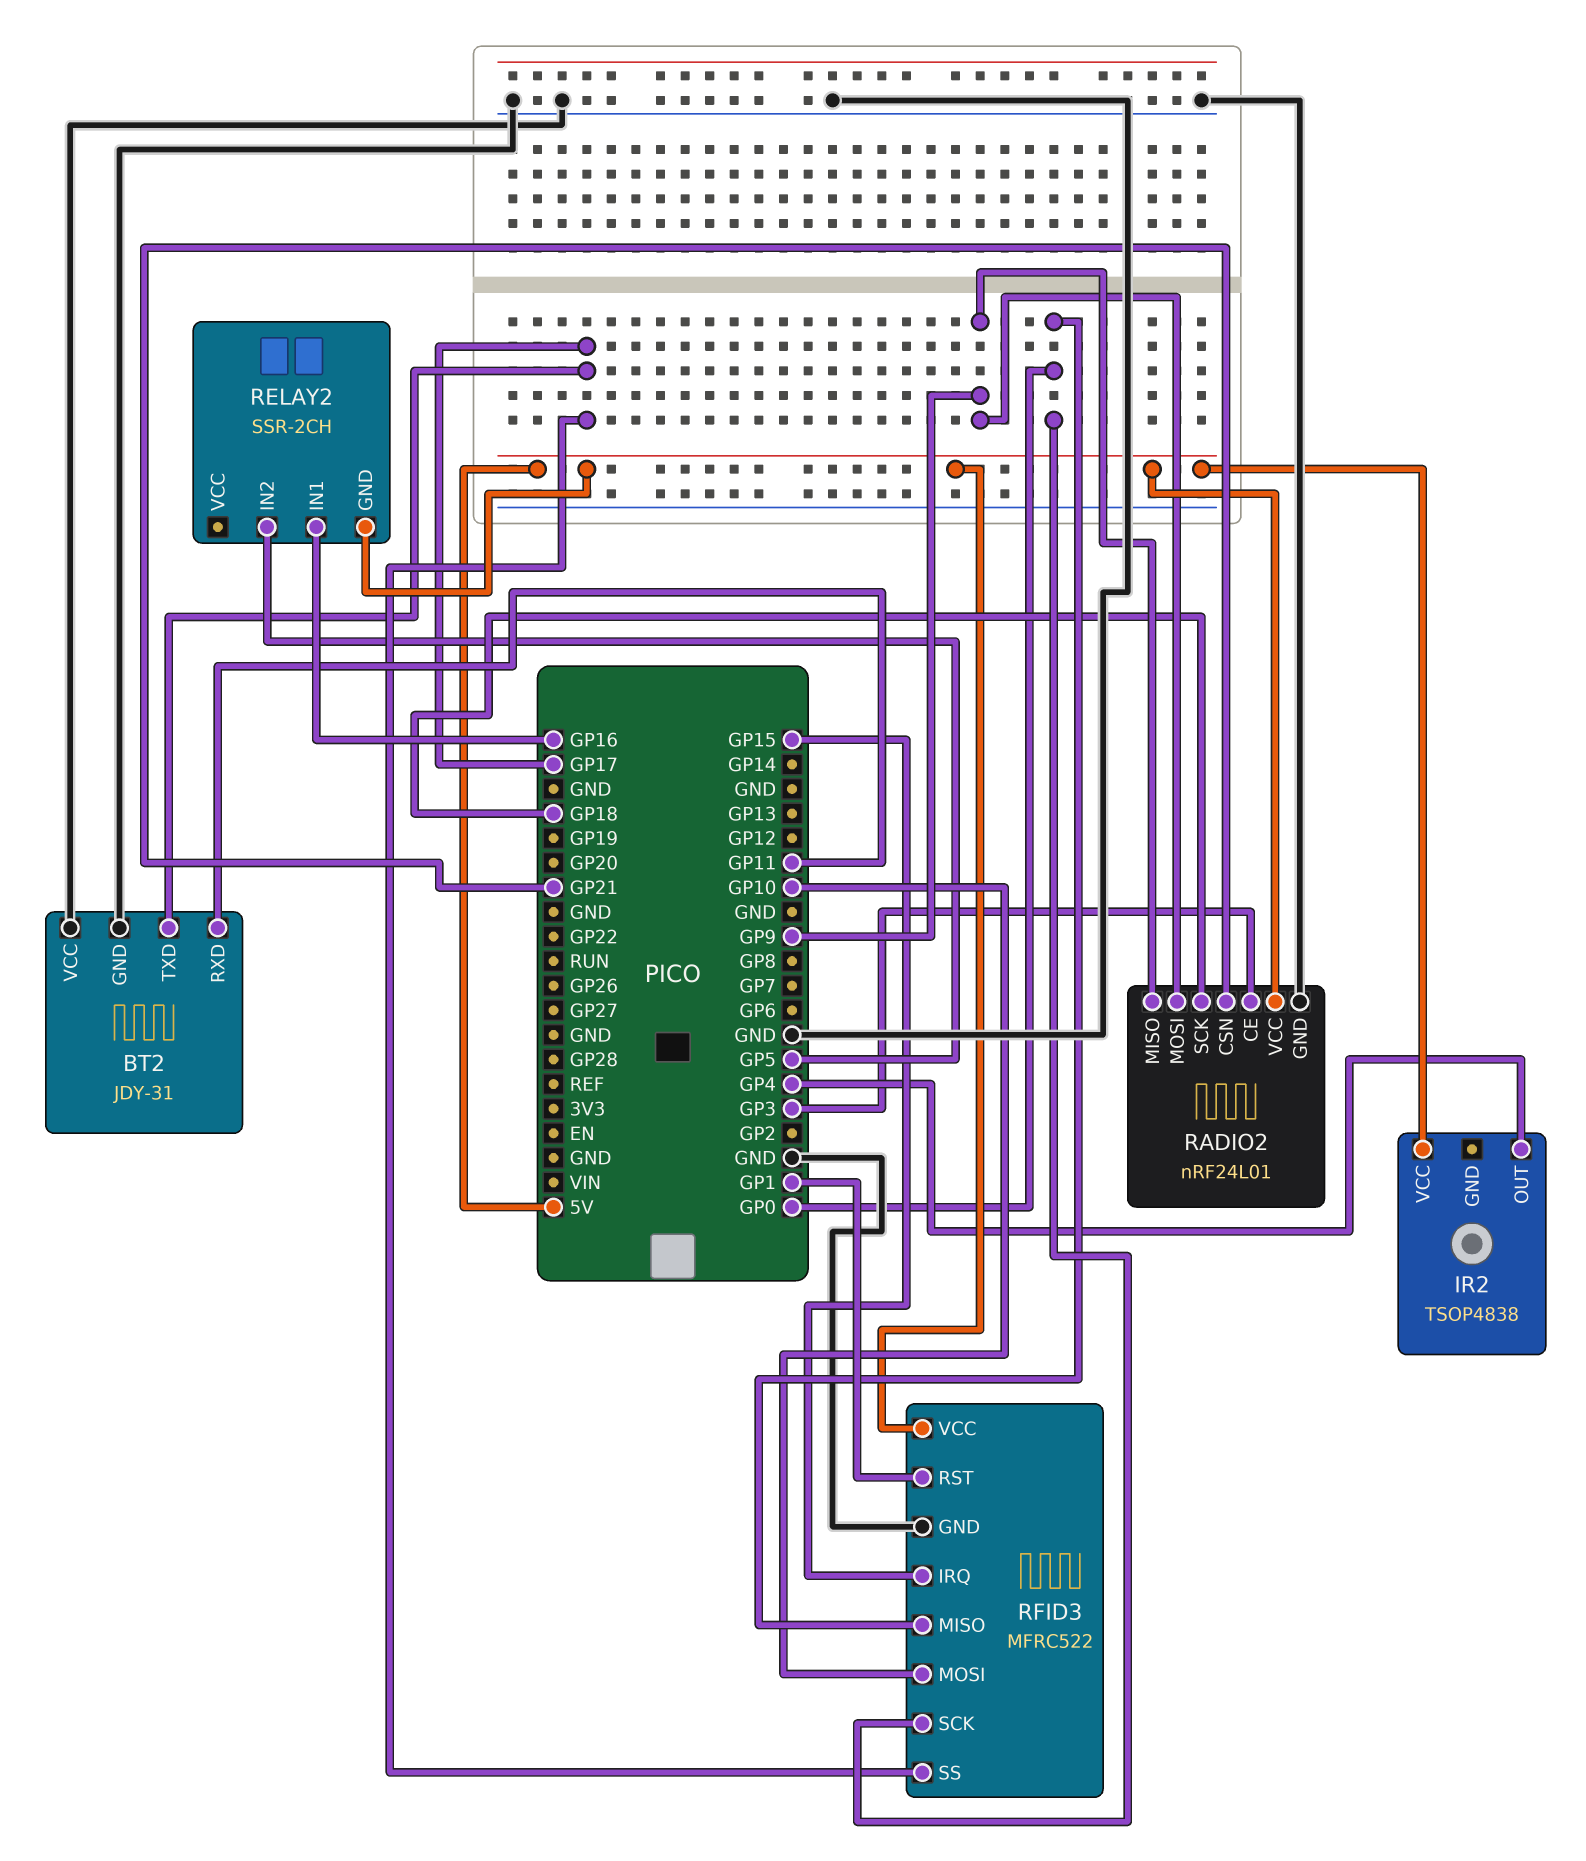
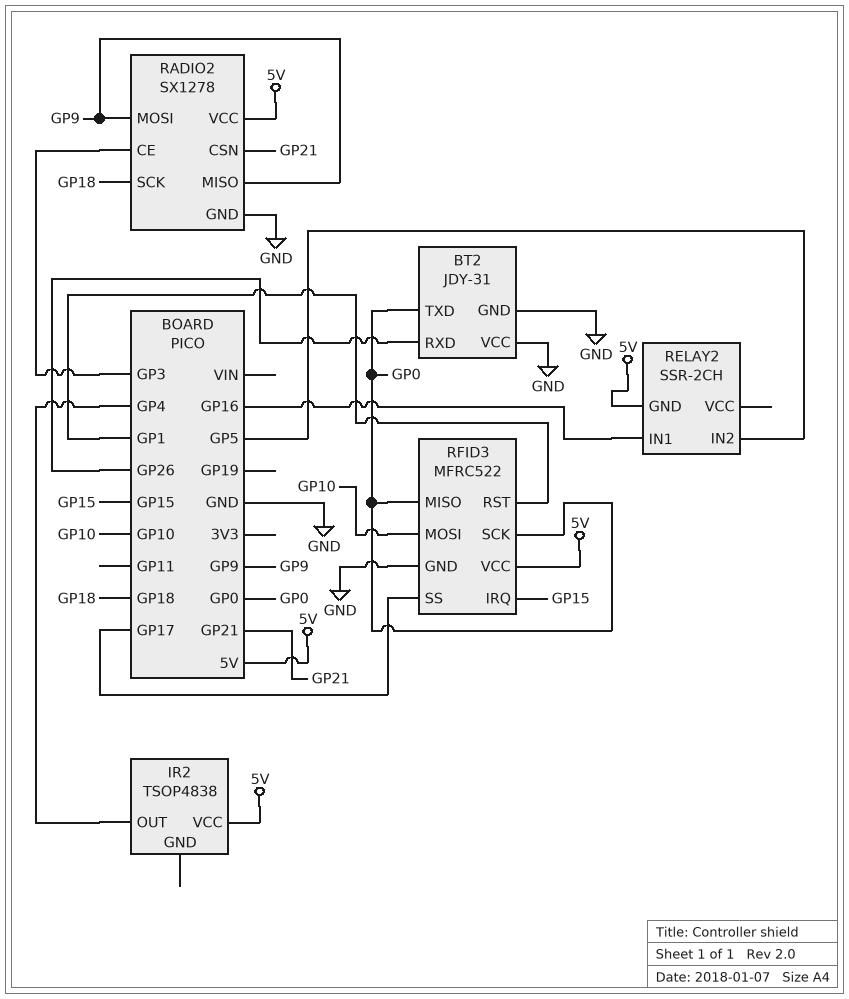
BT2 pin RXD: GP11 -> GP26
BT2 pin TXD: GP17 -> GP0
RADIO2: nRF24L01 -> SX1278

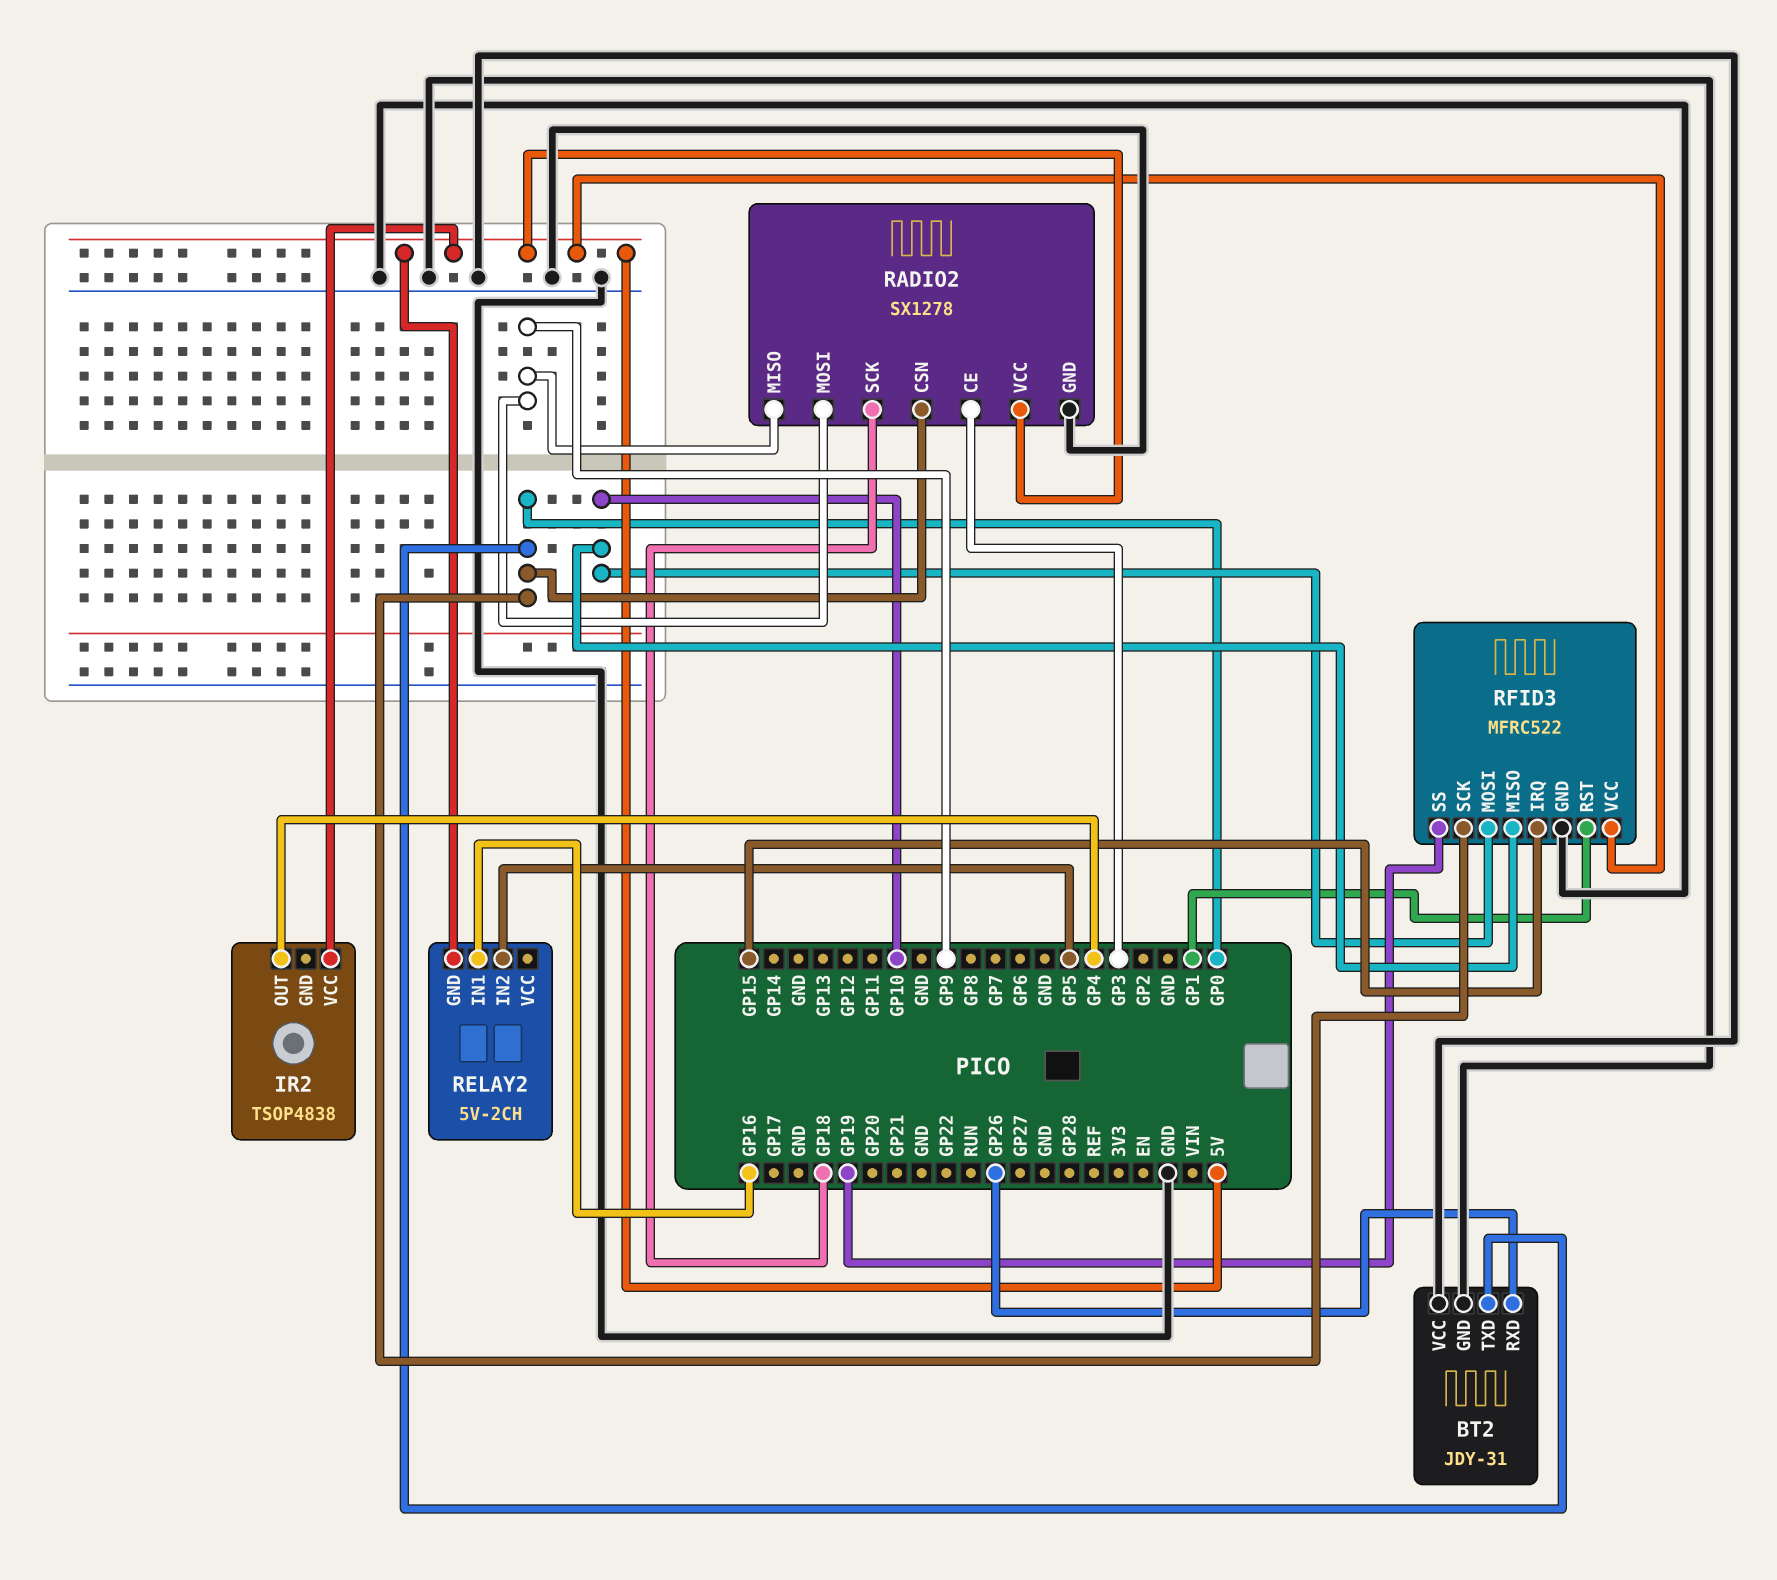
RADIO2 pin CSN: GP21 -> GP0
RELAY2: SSR-2CH -> 5V-2CH
RFID3 pin MISO: GP0 -> GP10
RFID3 pin SS: GP17 -> GP19

